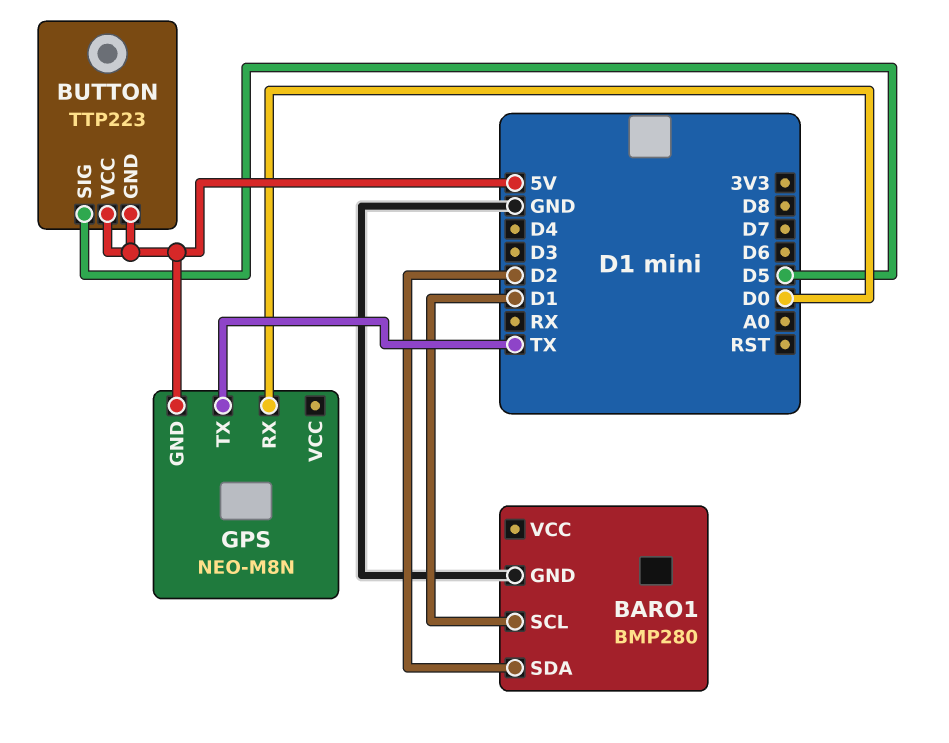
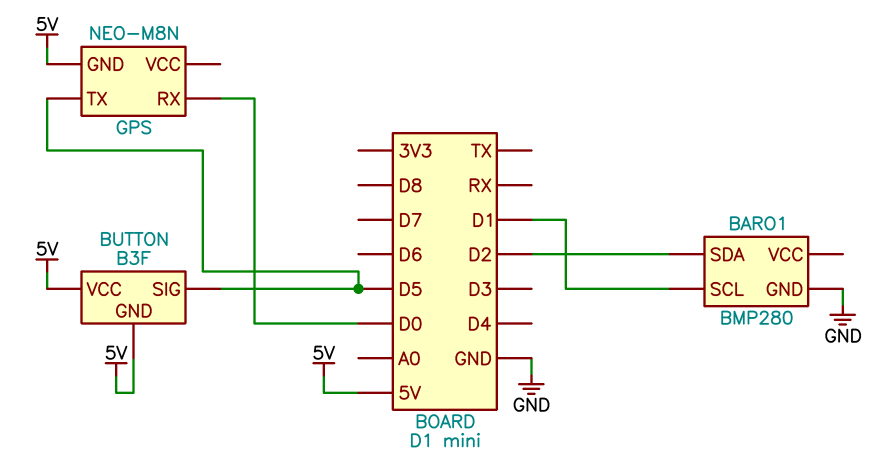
BUTTON: TTP223 -> B3F
GPS pin TX: TX -> D5

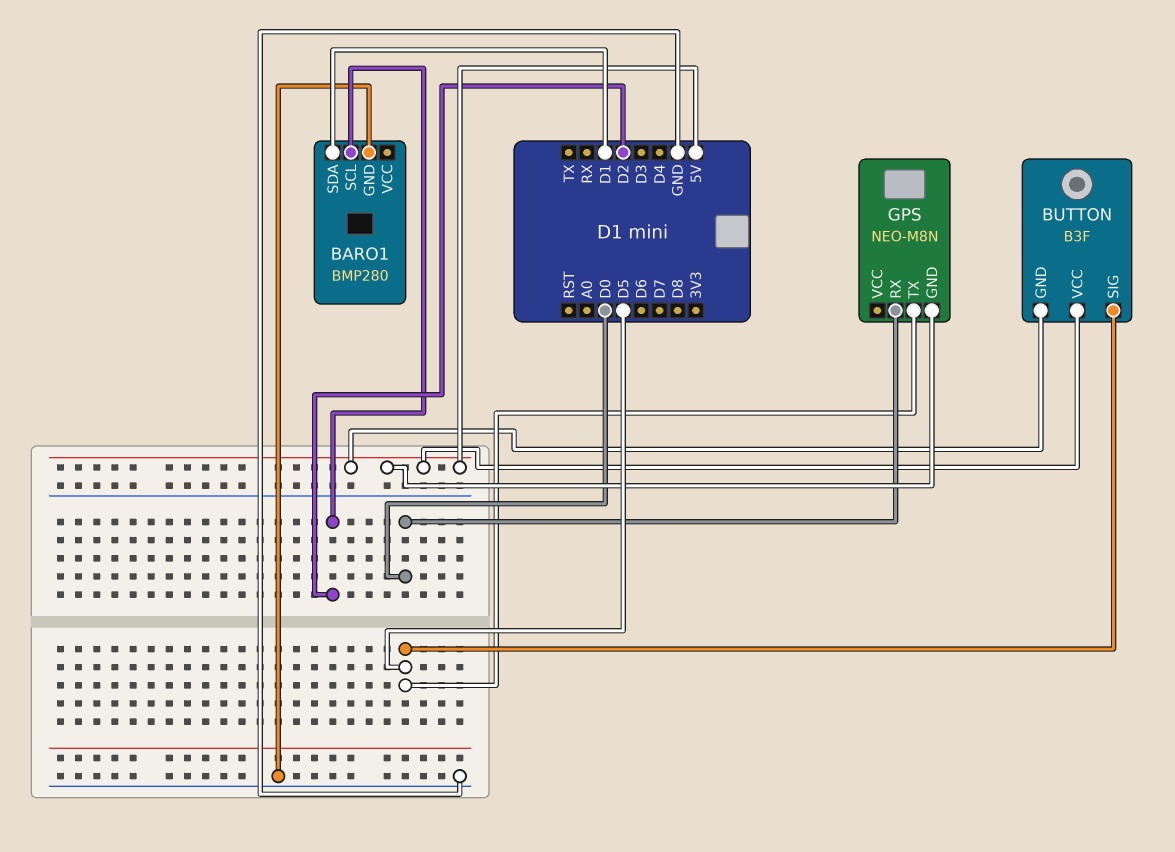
BARO1 pin SCL: D1 -> D2
BARO1 pin SDA: D2 -> D1

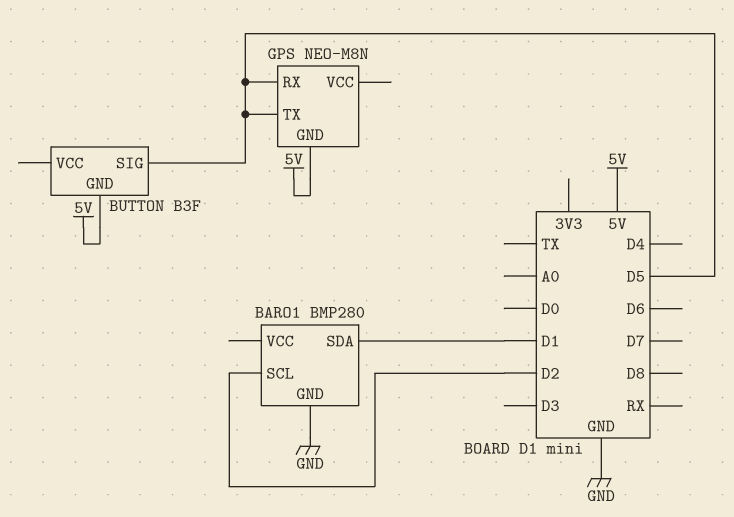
BUTTON pin VCC: 5V -> none
GPS pin RX: D0 -> D5

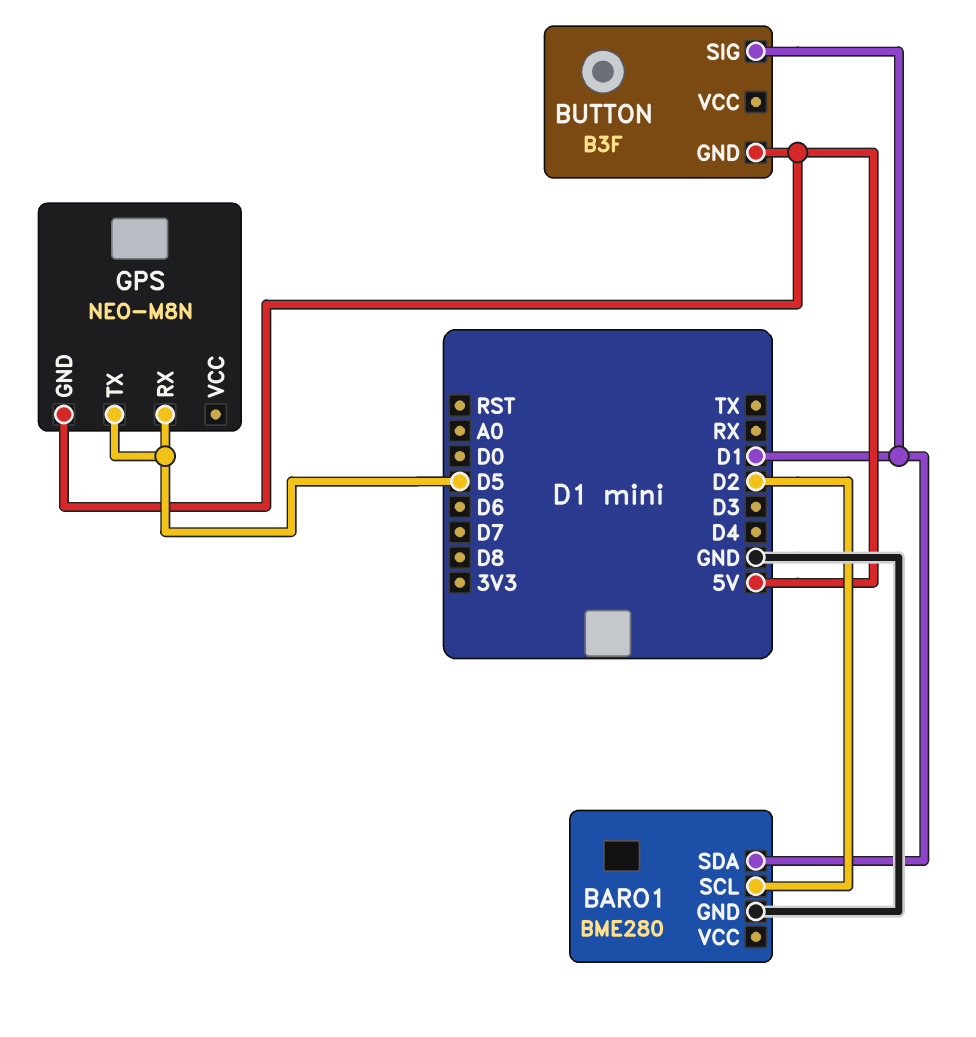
BARO1: BMP280 -> BME280
BUTTON pin SIG: D5 -> D1

